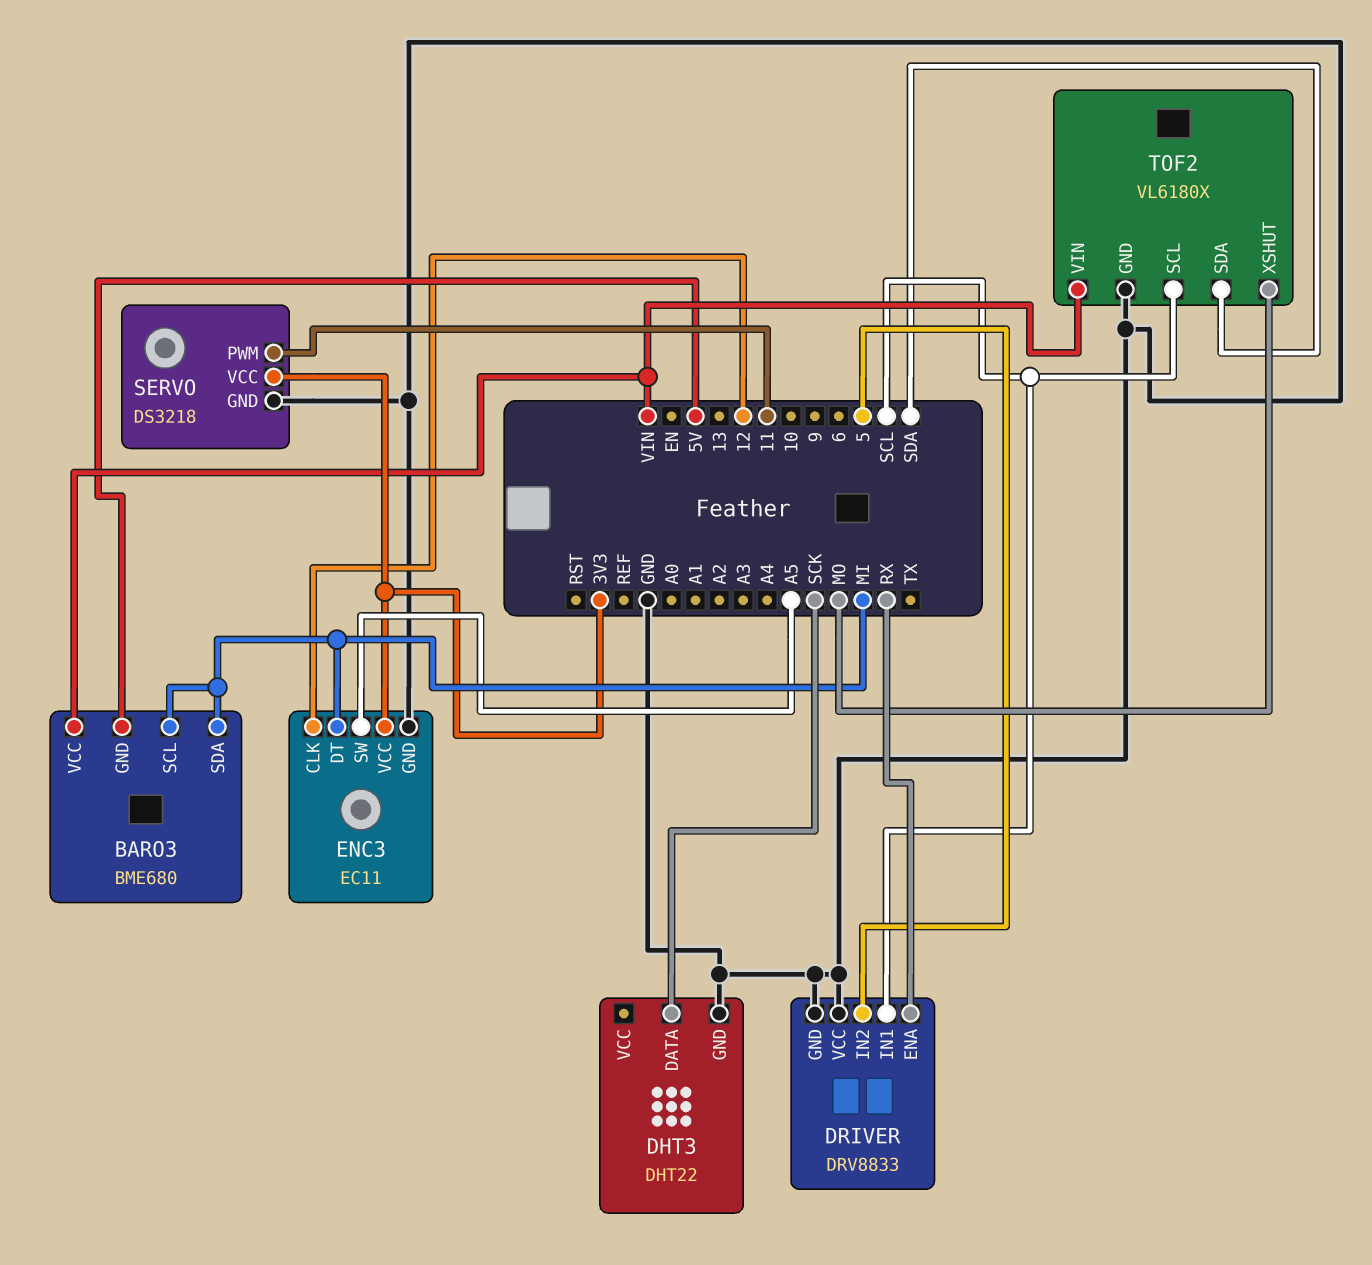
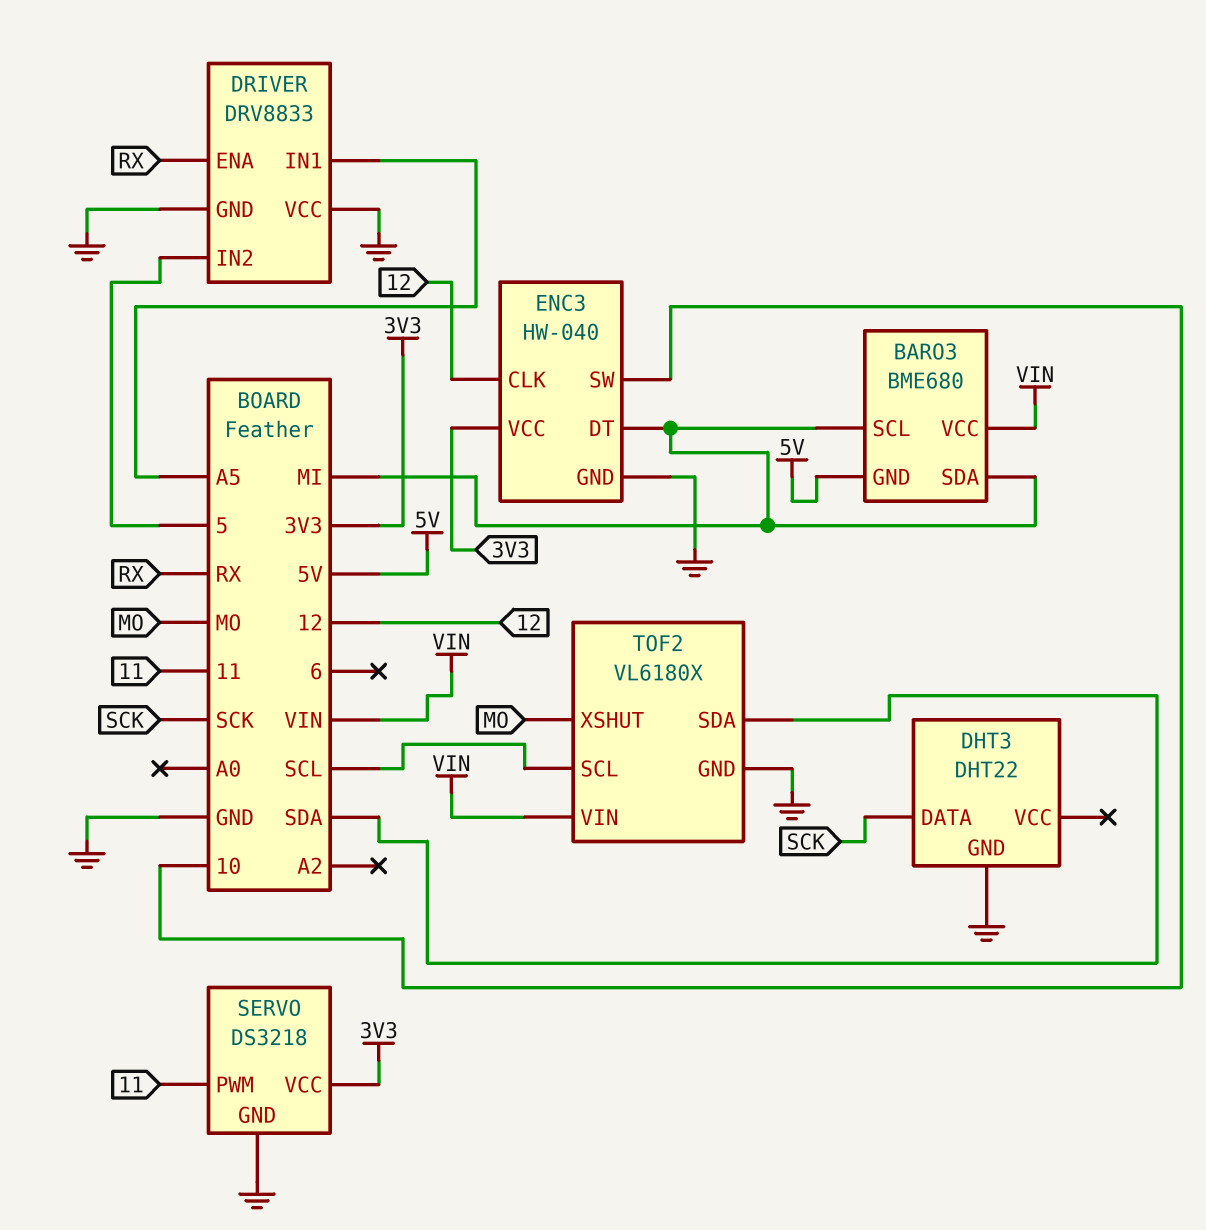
DRIVER pin IN1: SCL -> A5
ENC3: EC11 -> HW-040
ENC3 pin SW: A5 -> 10

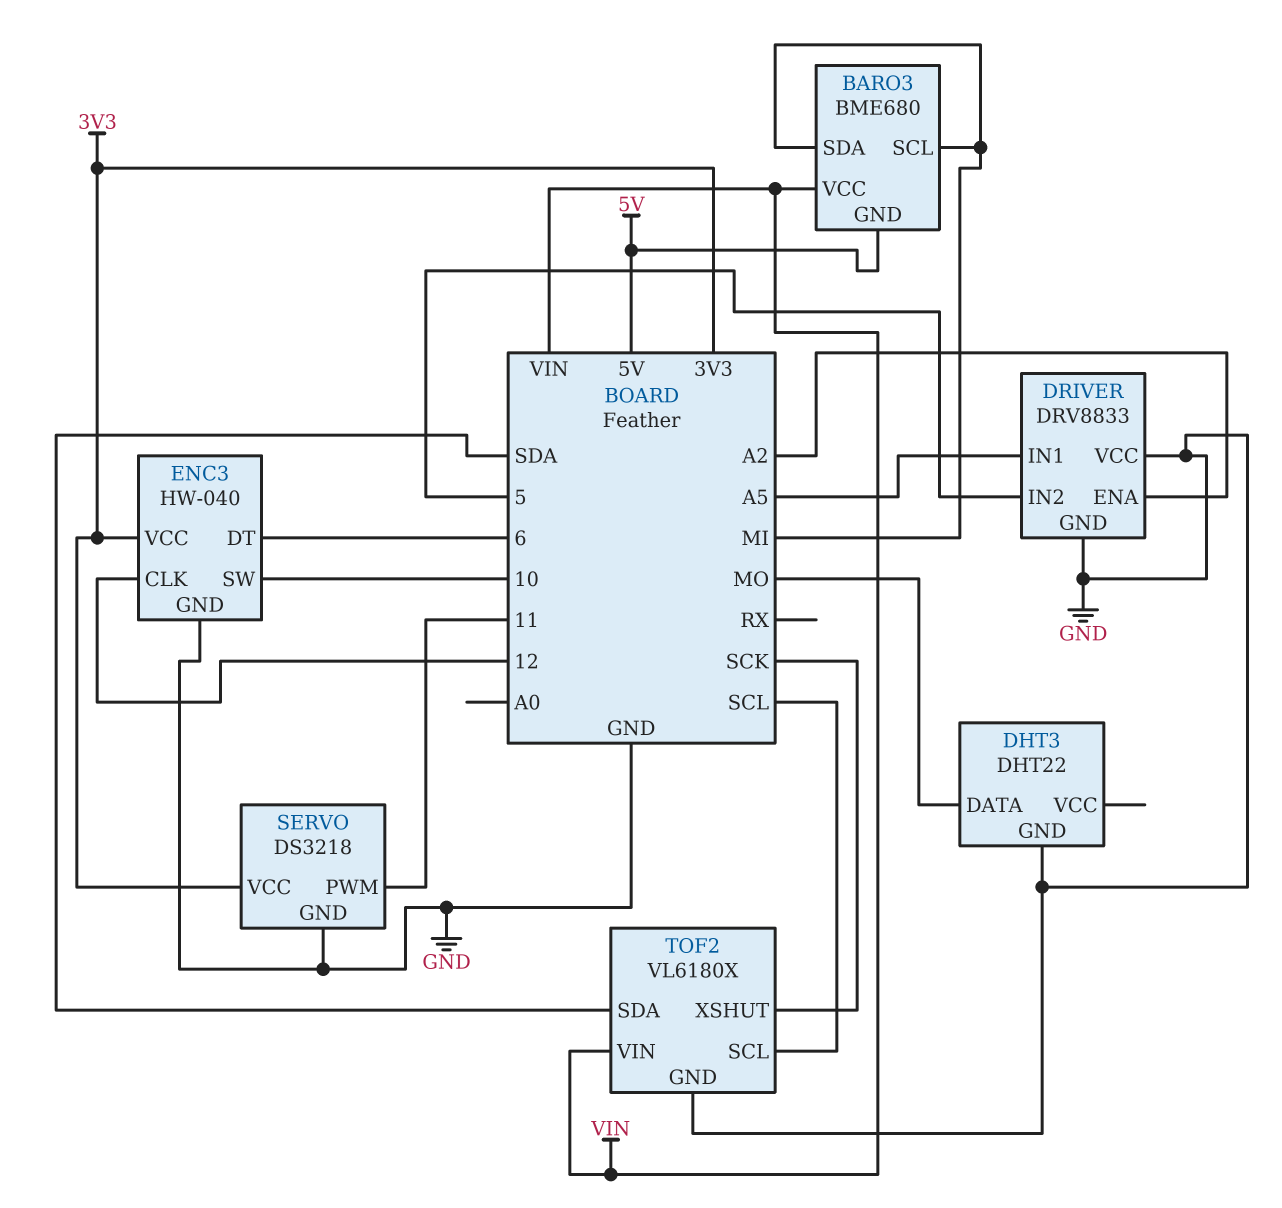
DHT3 pin DATA: SCK -> MO
DRIVER pin ENA: RX -> A2
ENC3 pin DT: MI -> 6
TOF2 pin XSHUT: MO -> SCK

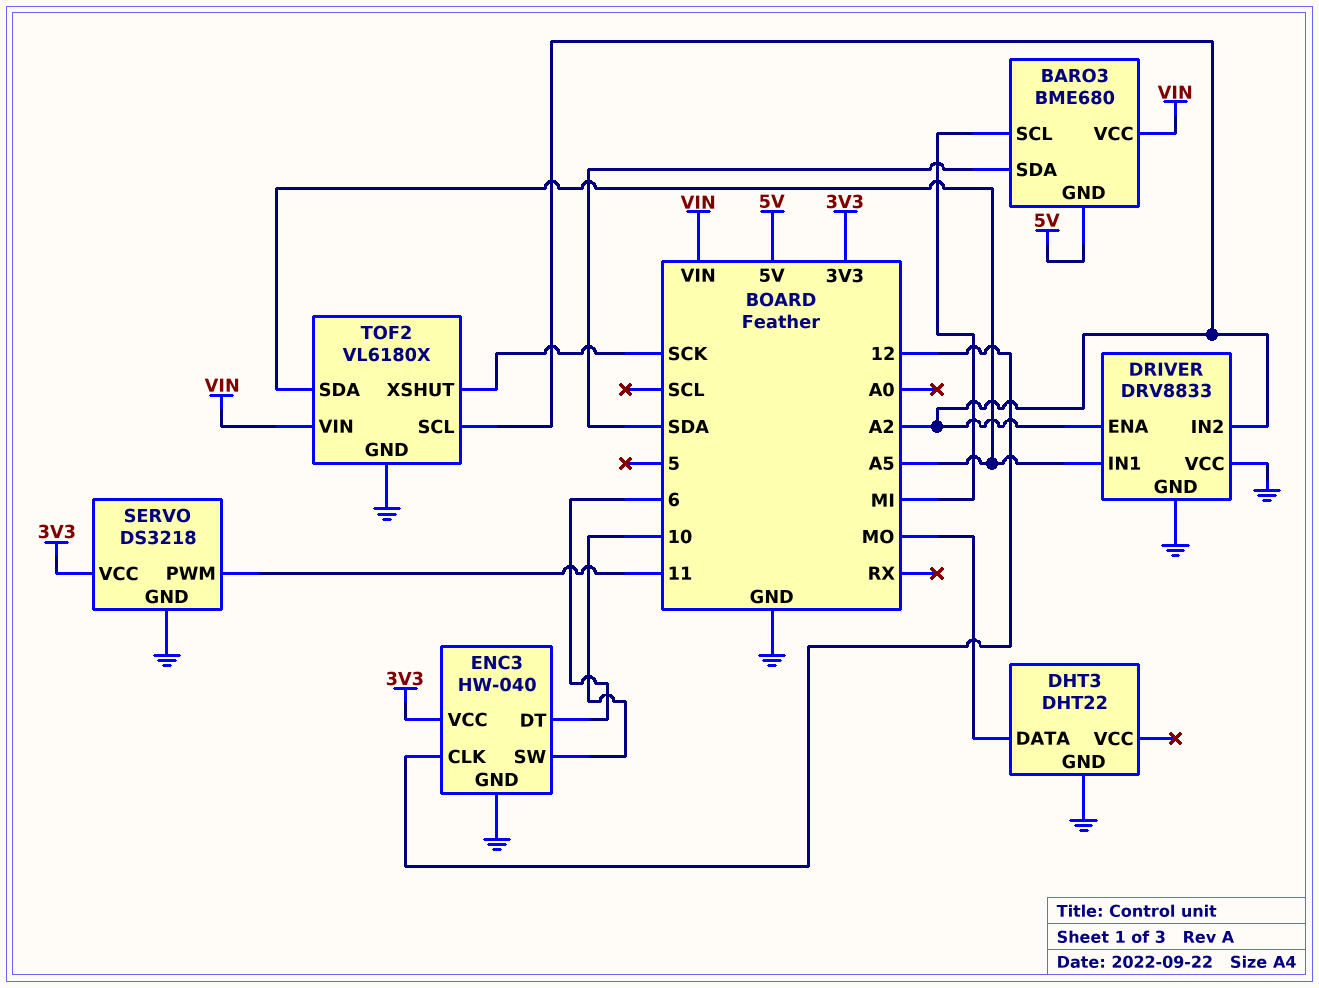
BARO3 pin SDA: MI -> SDA
DRIVER pin IN2: 5 -> A2
TOF2 pin SCL: SCL -> A2
TOF2 pin SDA: SDA -> A5

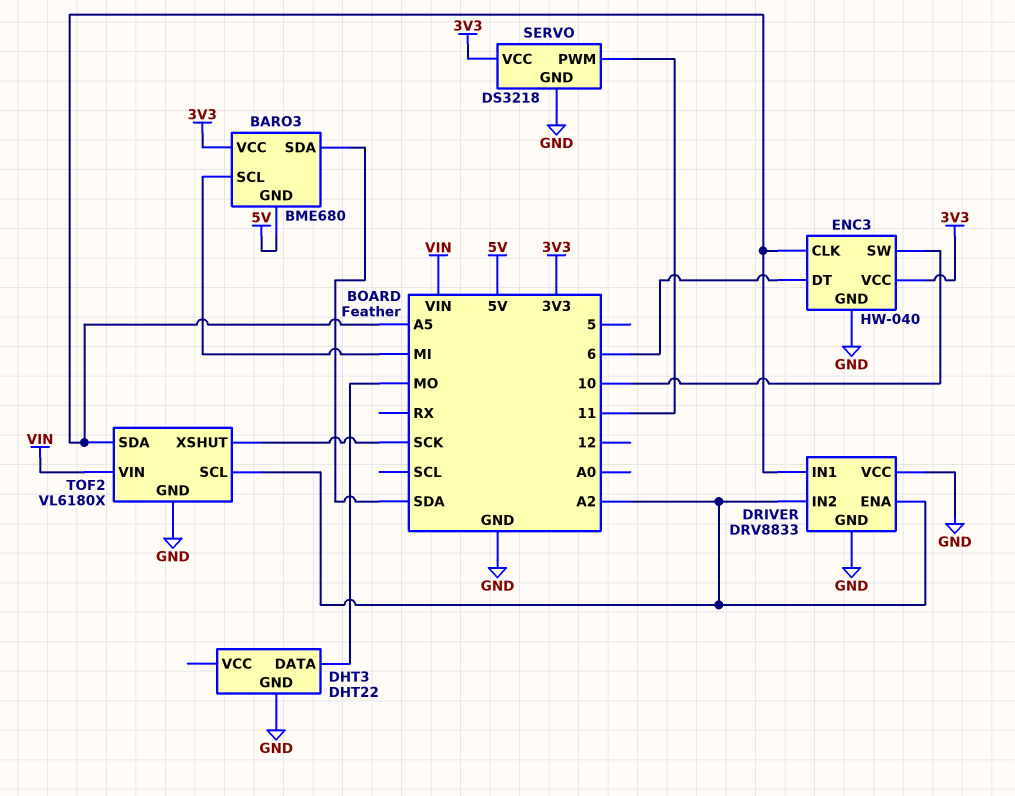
BARO3 pin VCC: VIN -> 3V3
ENC3 pin CLK: 12 -> A5

